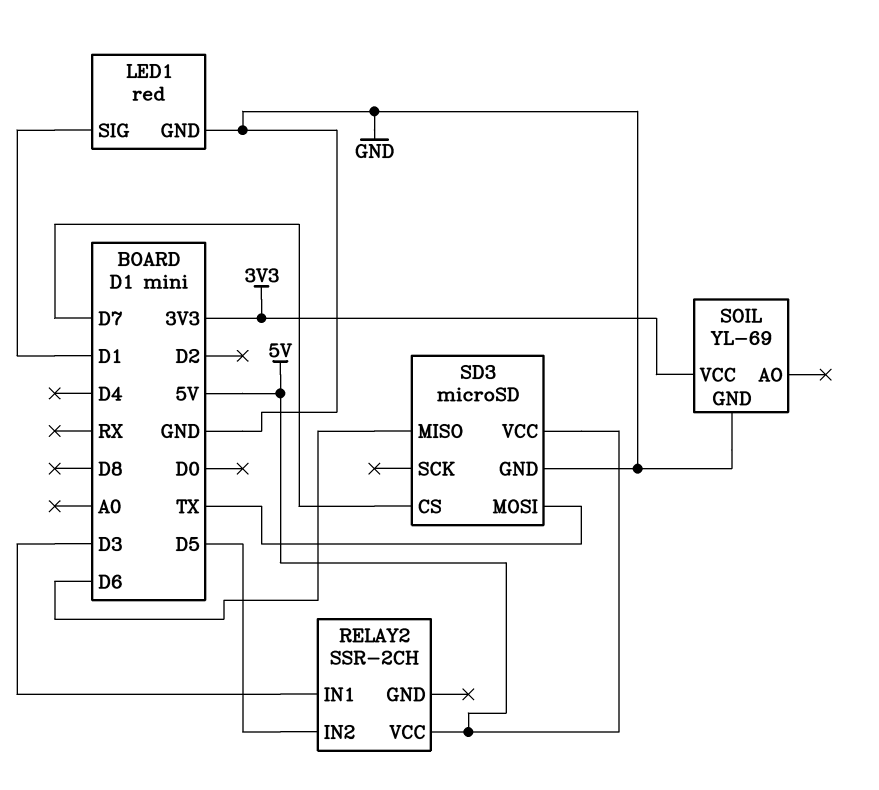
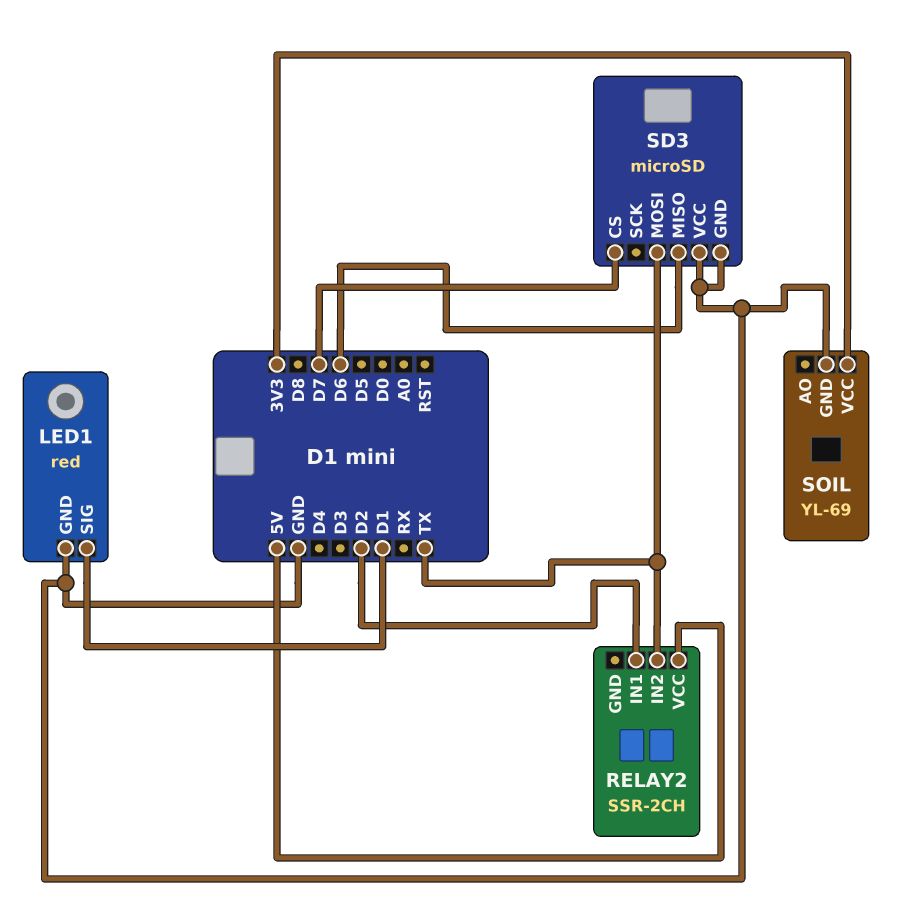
RELAY2 pin IN1: D3 -> D2
RELAY2 pin IN2: D5 -> TX
SD3 pin VCC: 5V -> GND

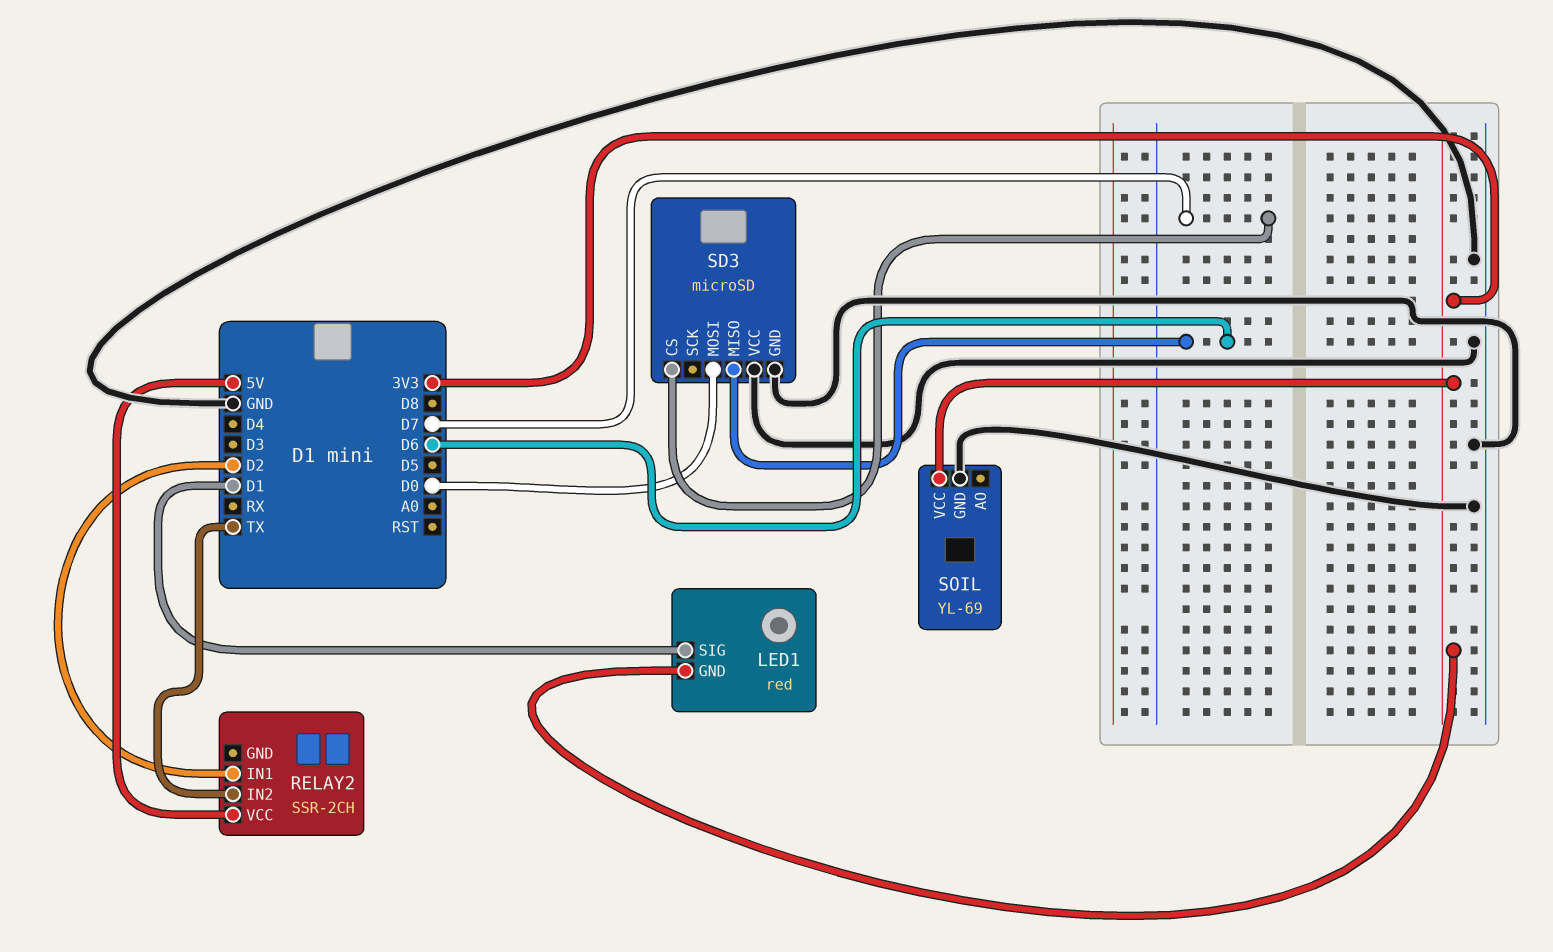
LED1 pin GND: GND -> 3V3
SD3 pin MOSI: TX -> D0

